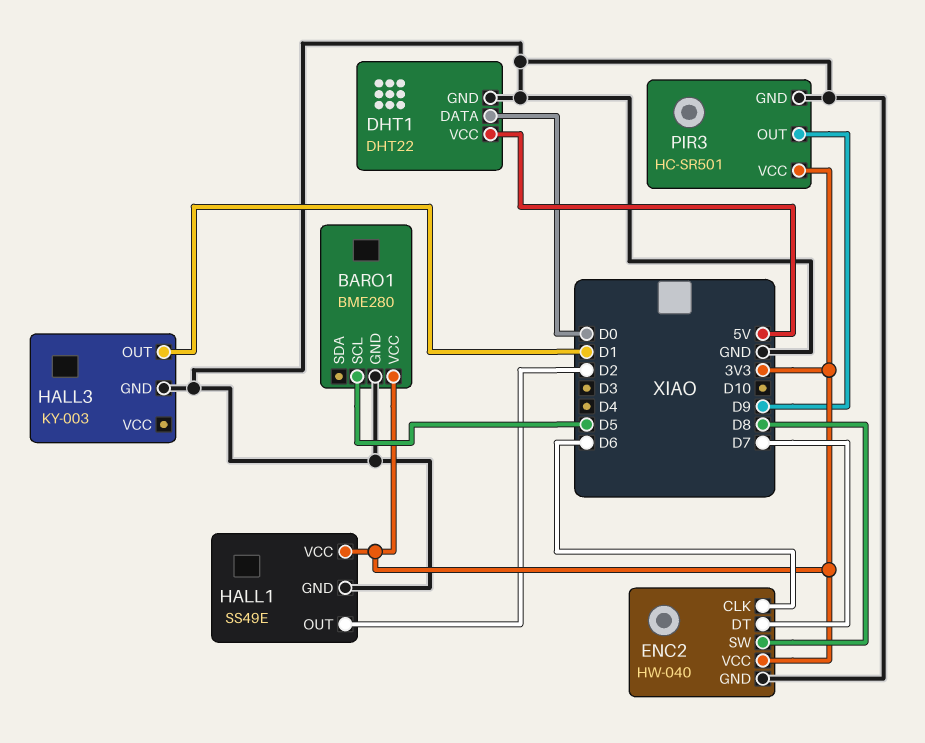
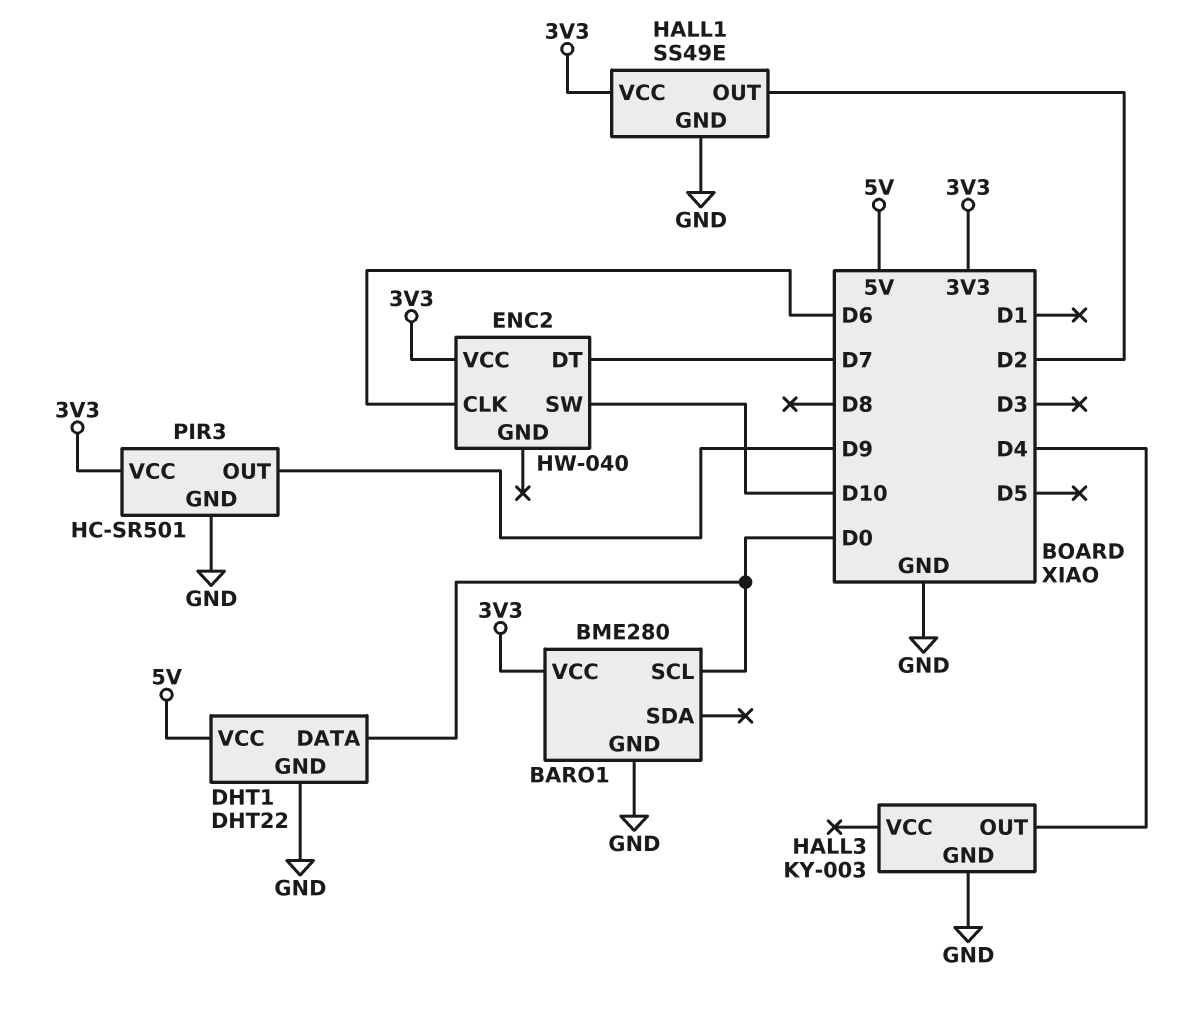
BARO1 pin SCL: D5 -> D0
ENC2 pin GND: GND -> none
ENC2 pin SW: D8 -> D10
HALL3 pin OUT: D1 -> D4

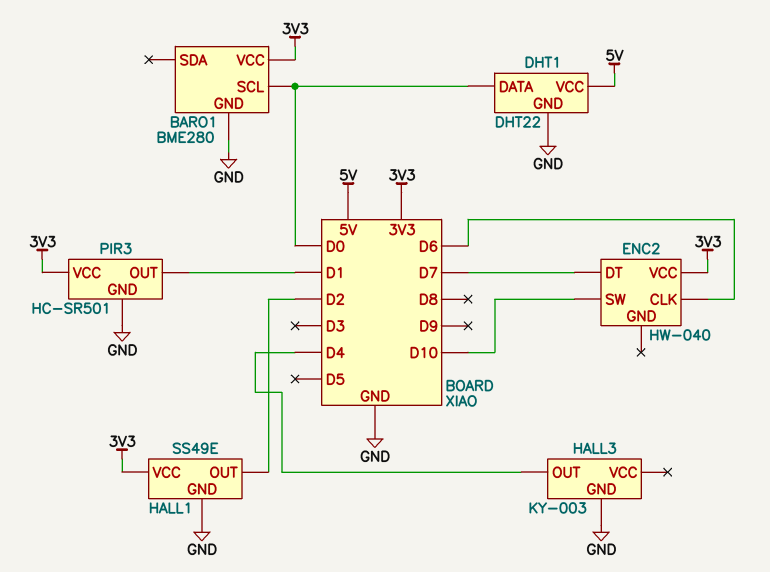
PIR3 pin OUT: D9 -> D1

